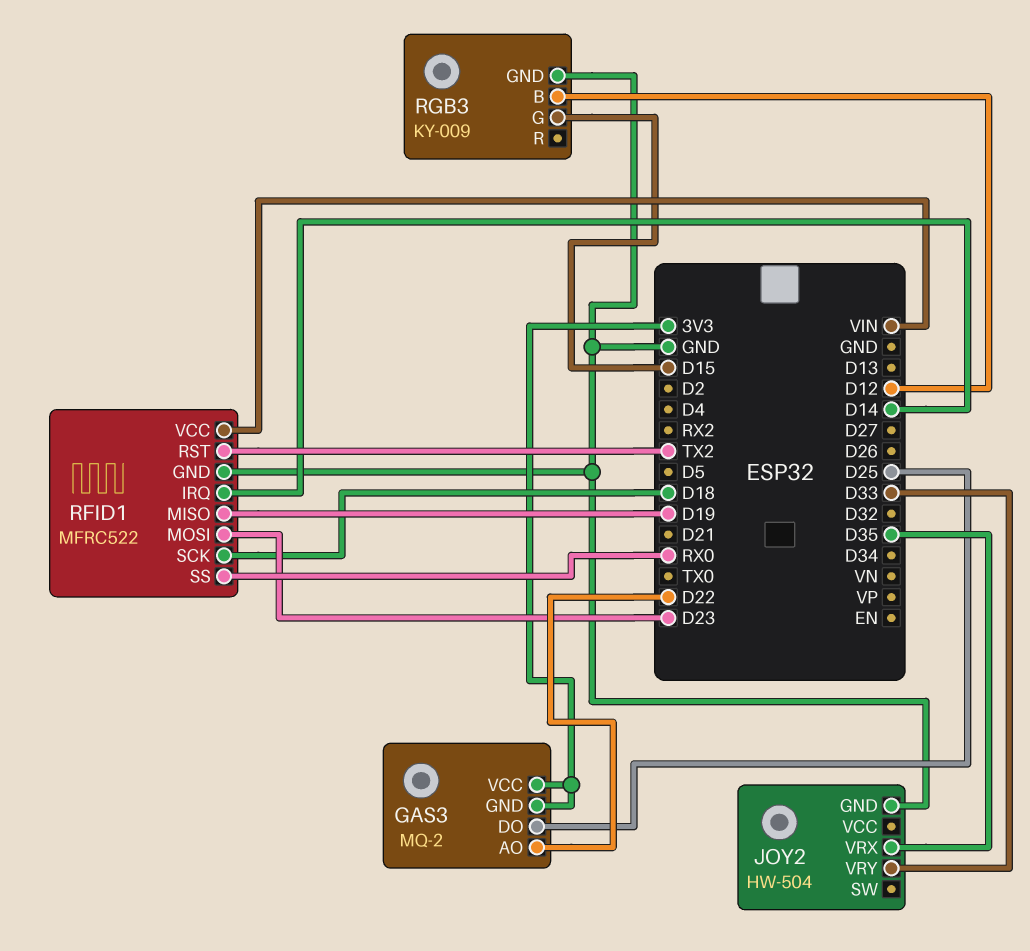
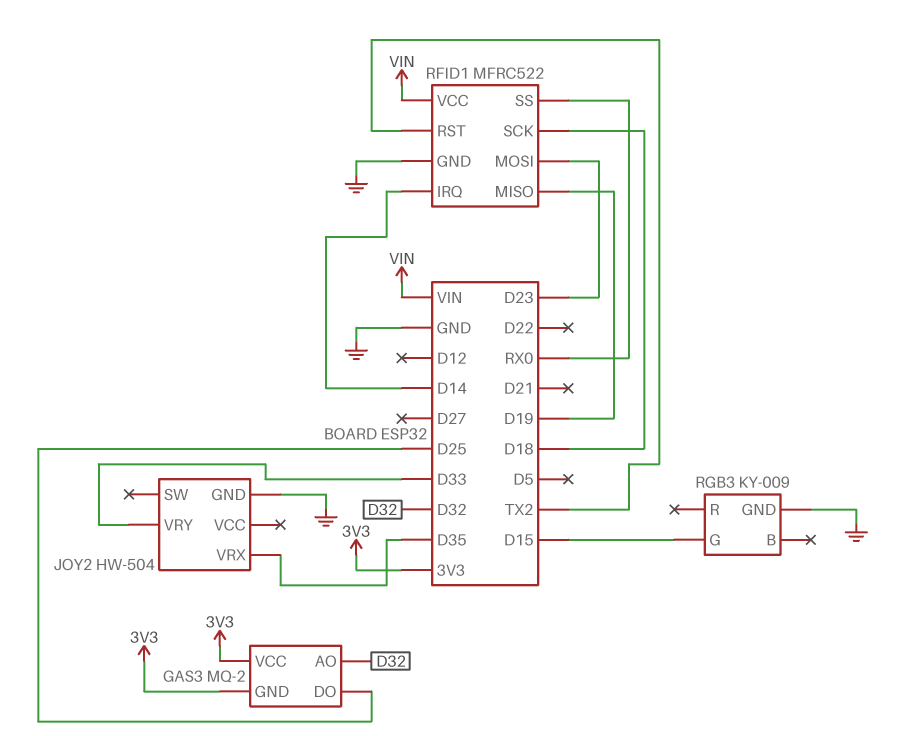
GAS3 pin AO: D22 -> D32
RGB3 pin B: D12 -> none

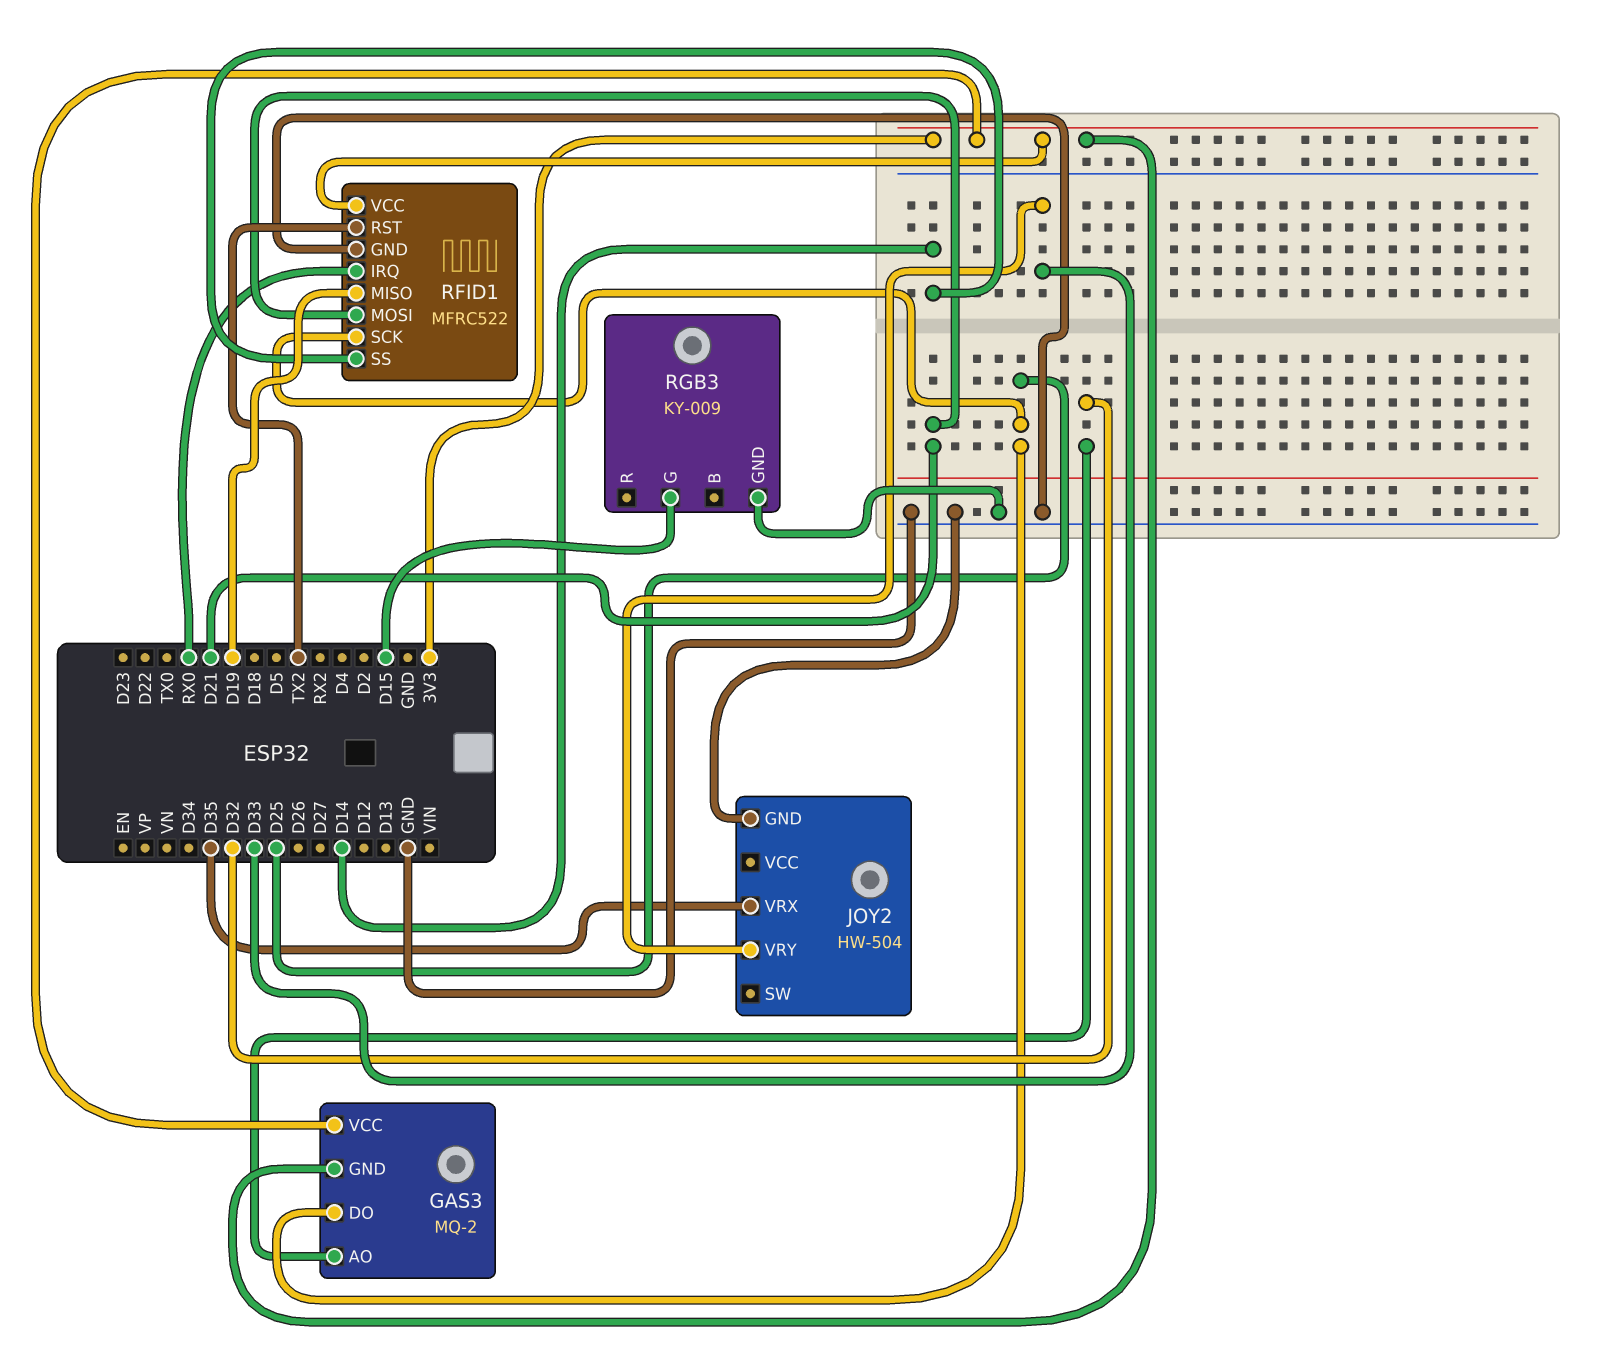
RFID1 pin IRQ: D14 -> RX0
RFID1 pin MOSI: D23 -> D21
RFID1 pin SCK: D18 -> D25
RFID1 pin SS: RX0 -> D14
RFID1 pin VCC: VIN -> 3V3

